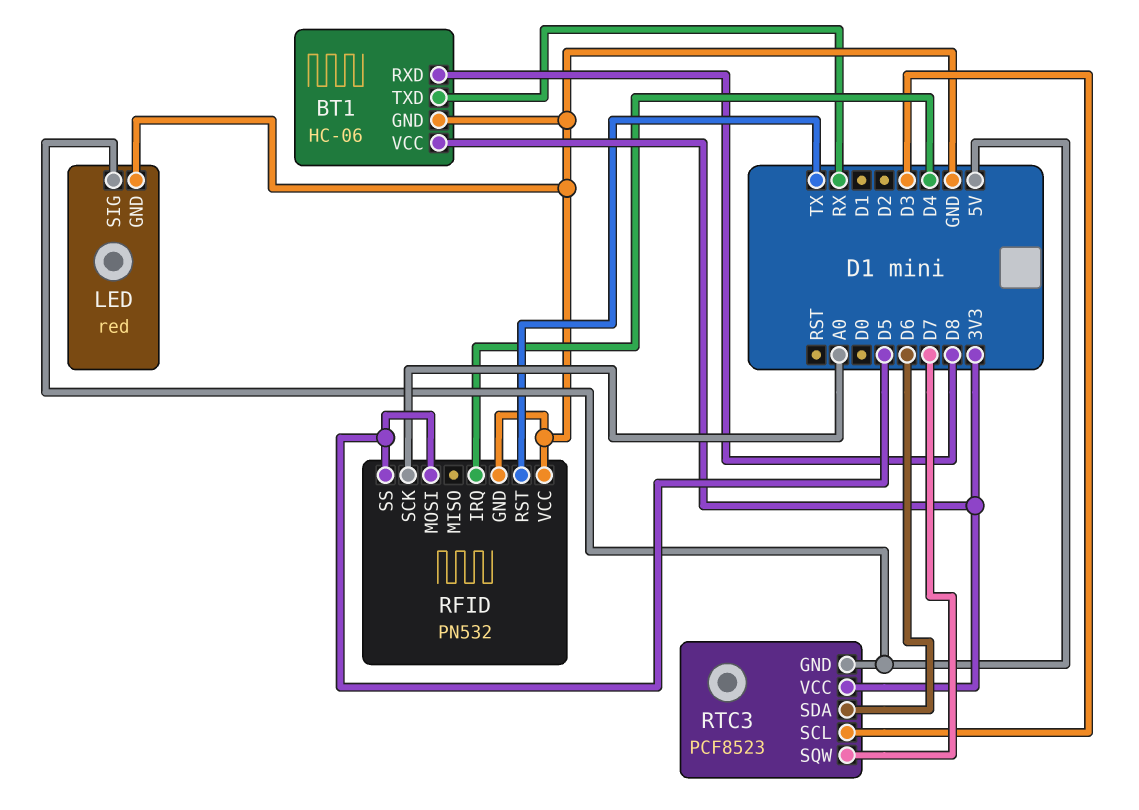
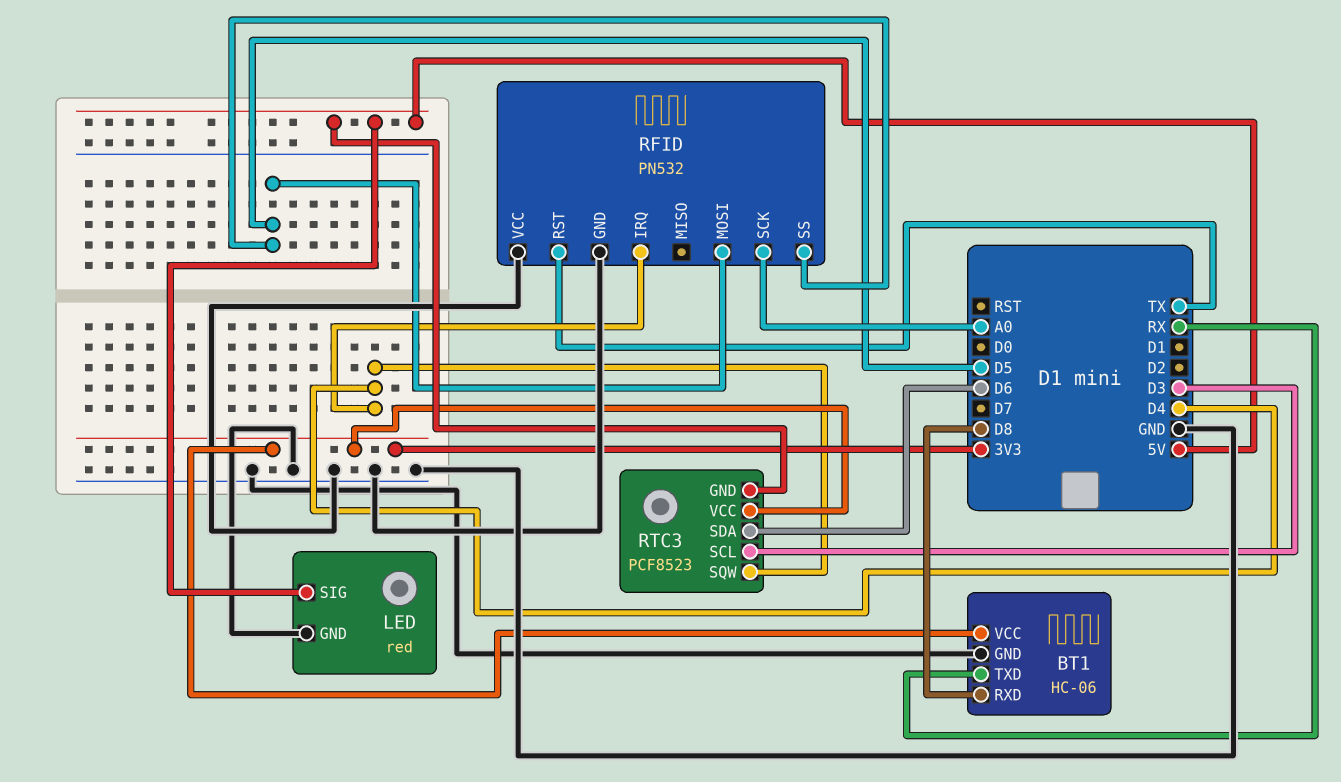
RTC3 pin SQW: D7 -> D4

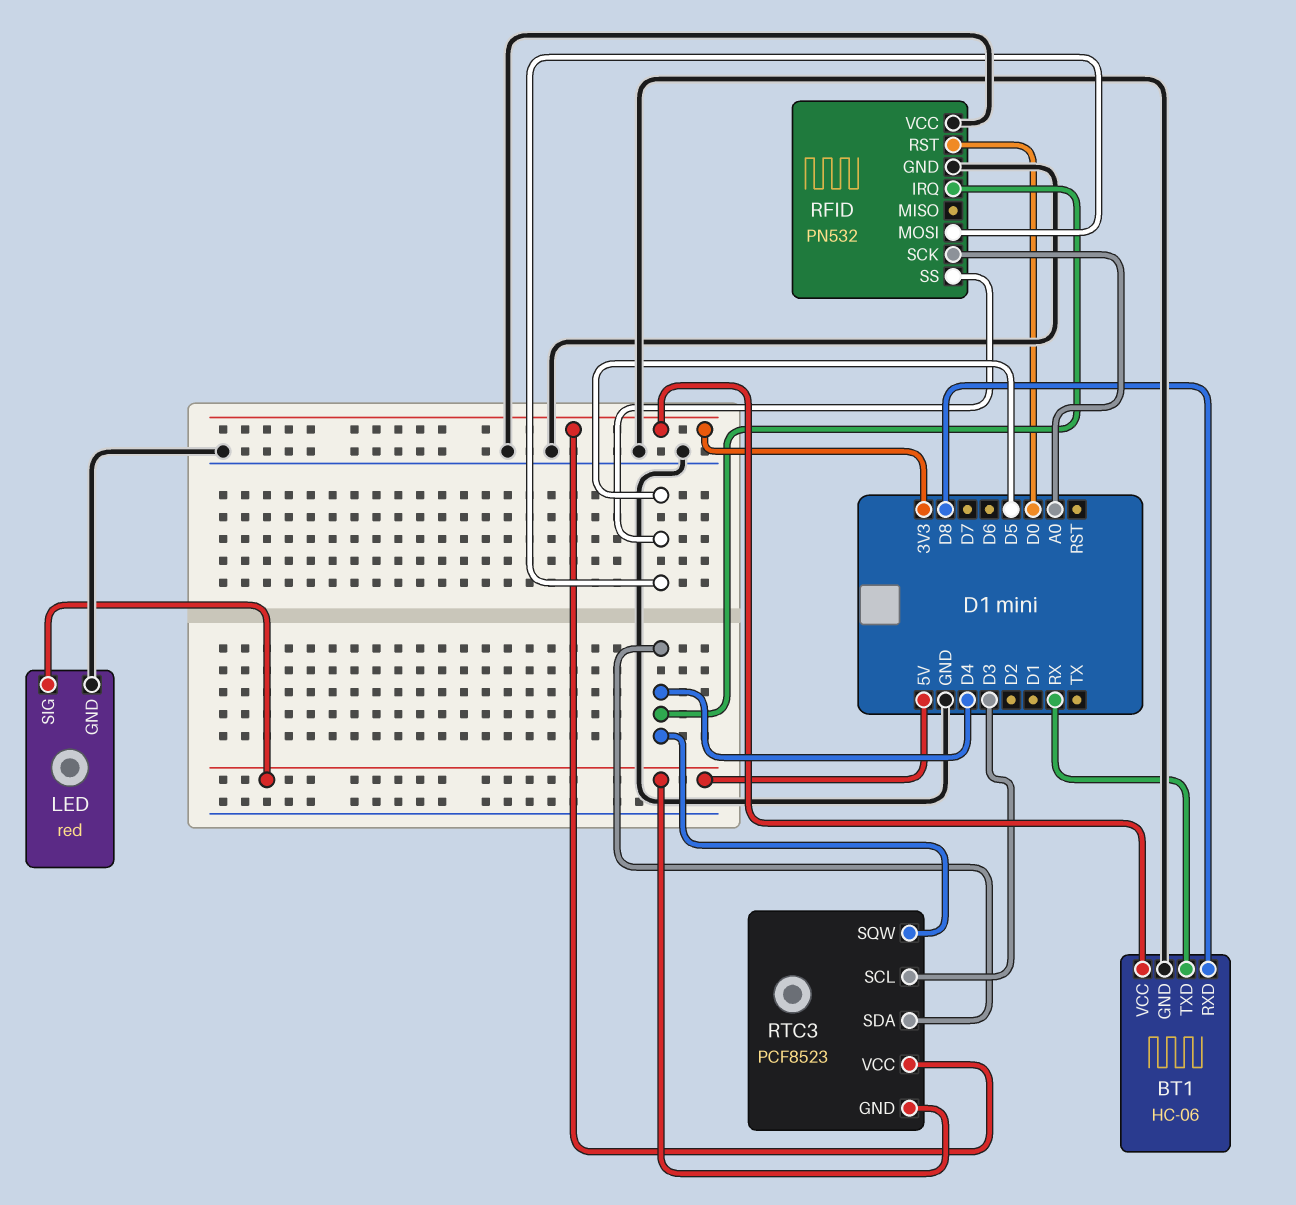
RFID pin RST: TX -> D0
RTC3 pin SDA: D6 -> D4

